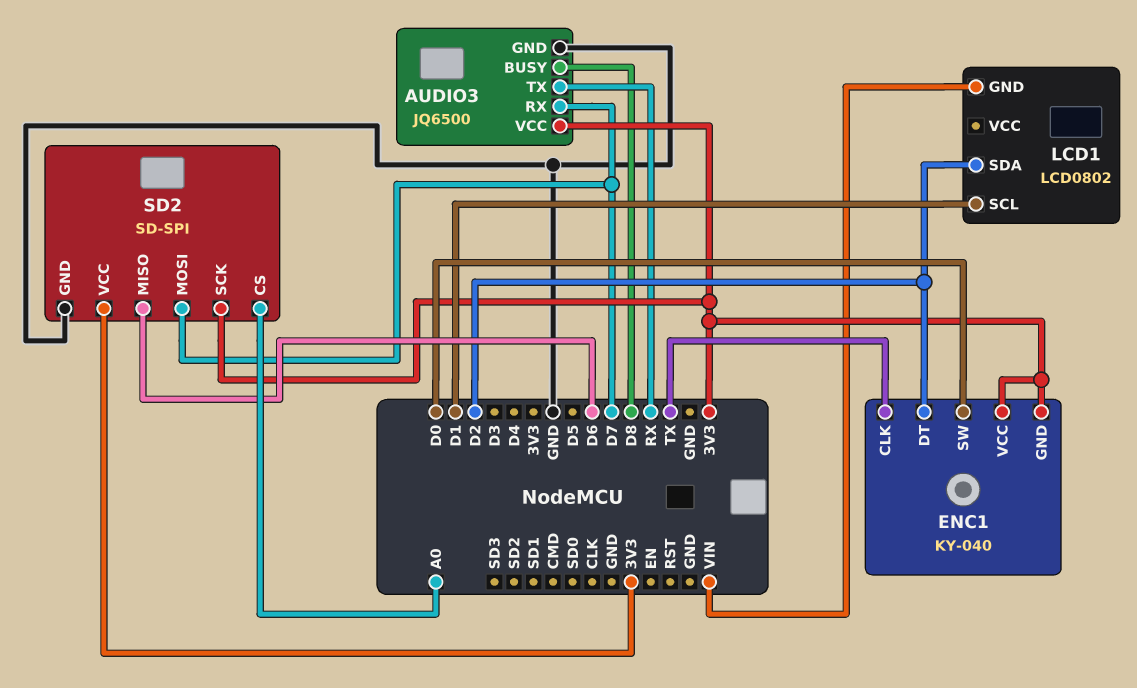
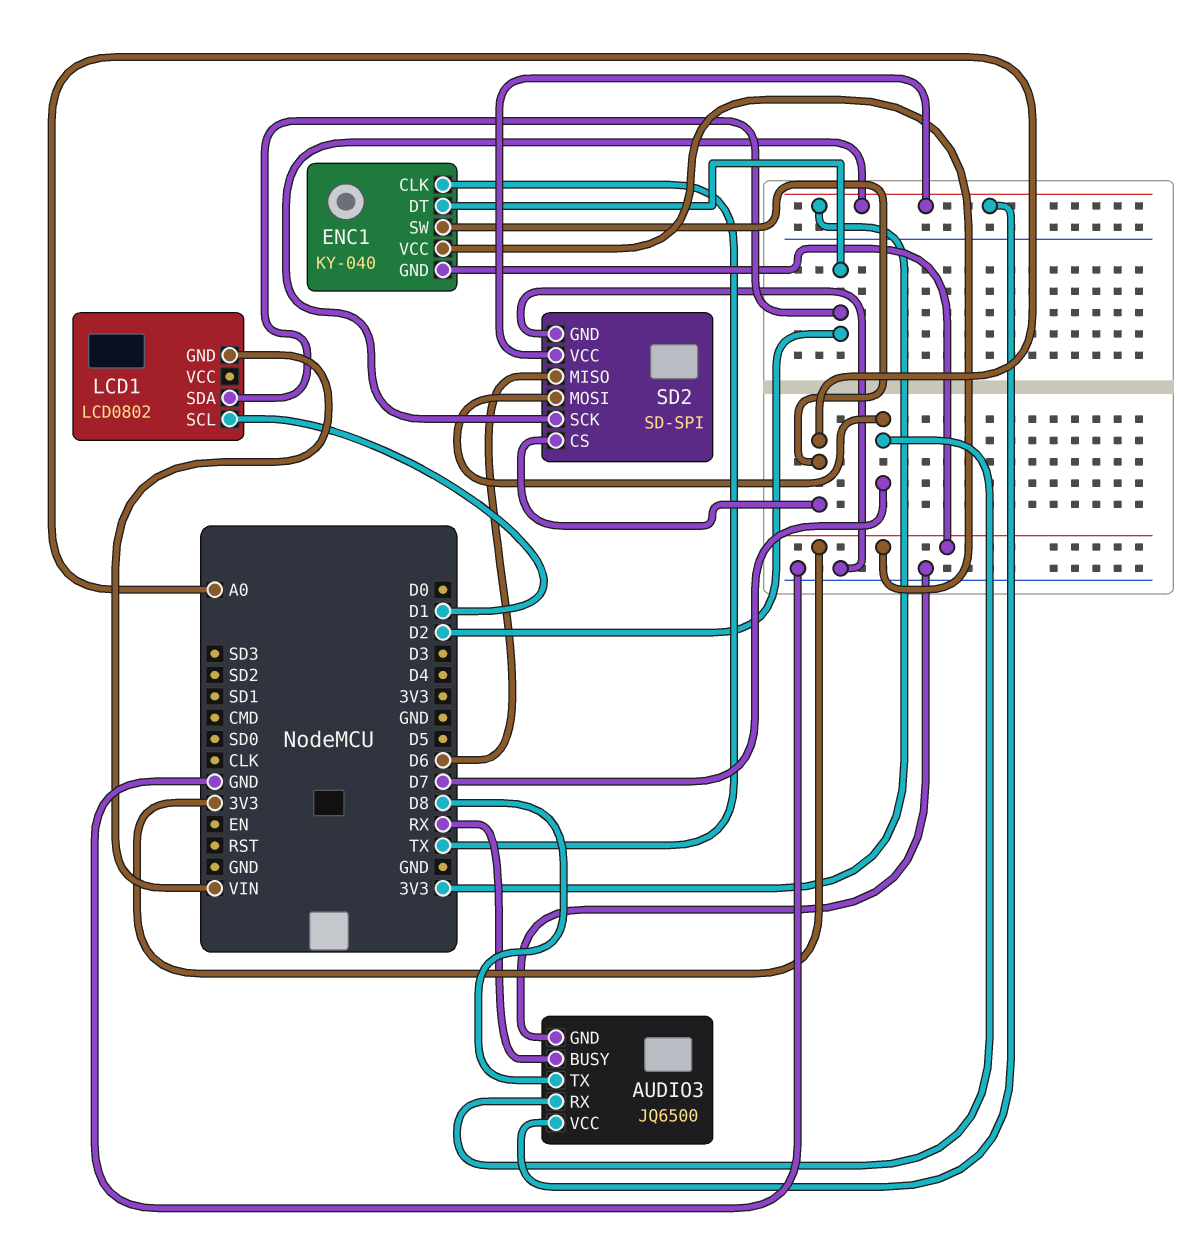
AUDIO3 pin BUSY: D8 -> RX
AUDIO3 pin TX: RX -> D8
ENC1 pin SW: D0 -> A0

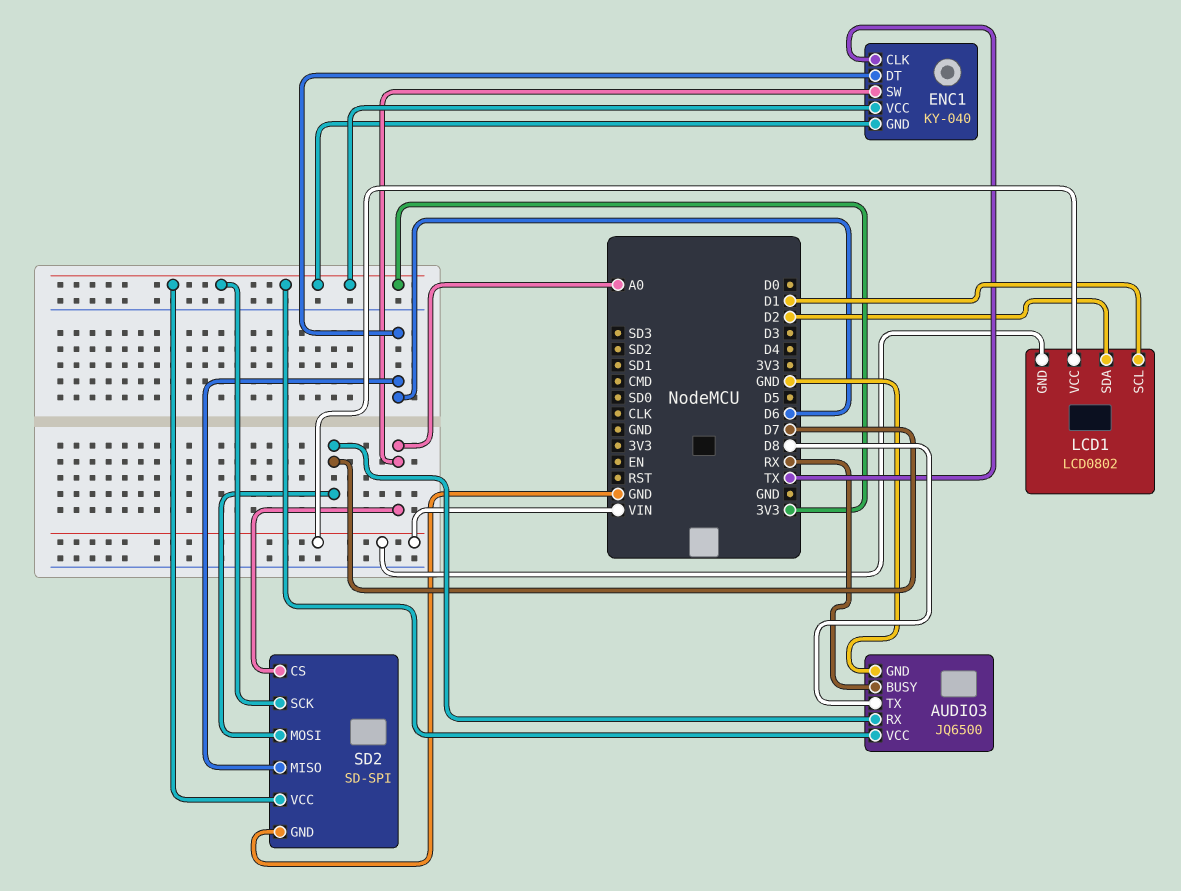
ENC1 pin DT: D2 -> D6
LCD1 pin VCC: none -> VIN

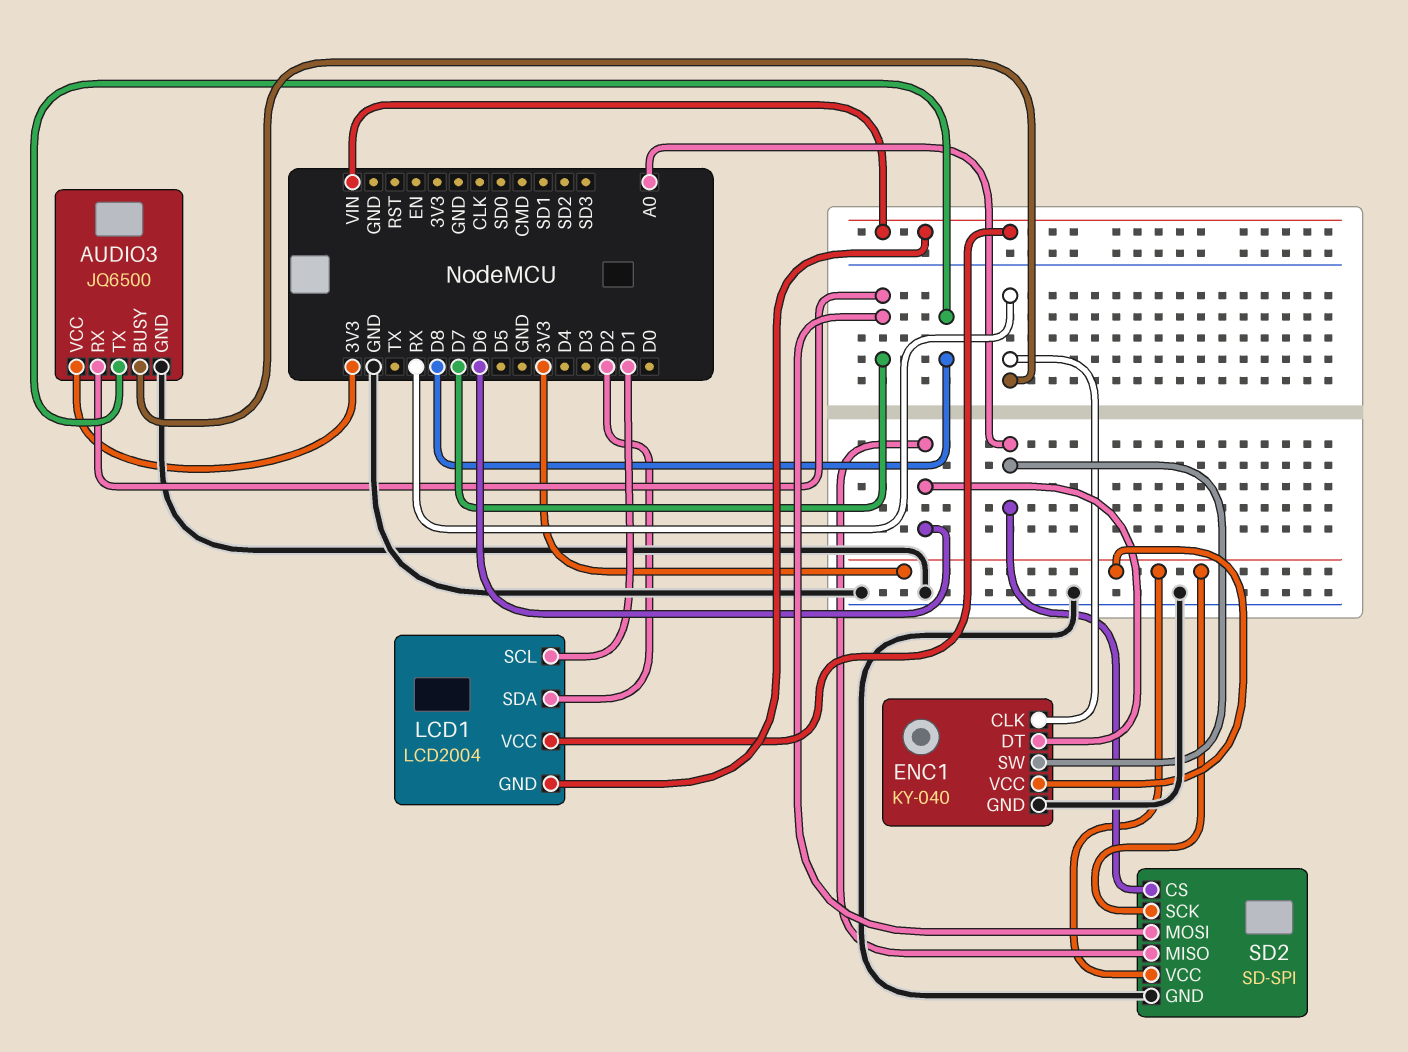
ENC1 pin CLK: TX -> RX
ENC1 pin GND: 3V3 -> GND
LCD1: LCD0802 -> LCD2004

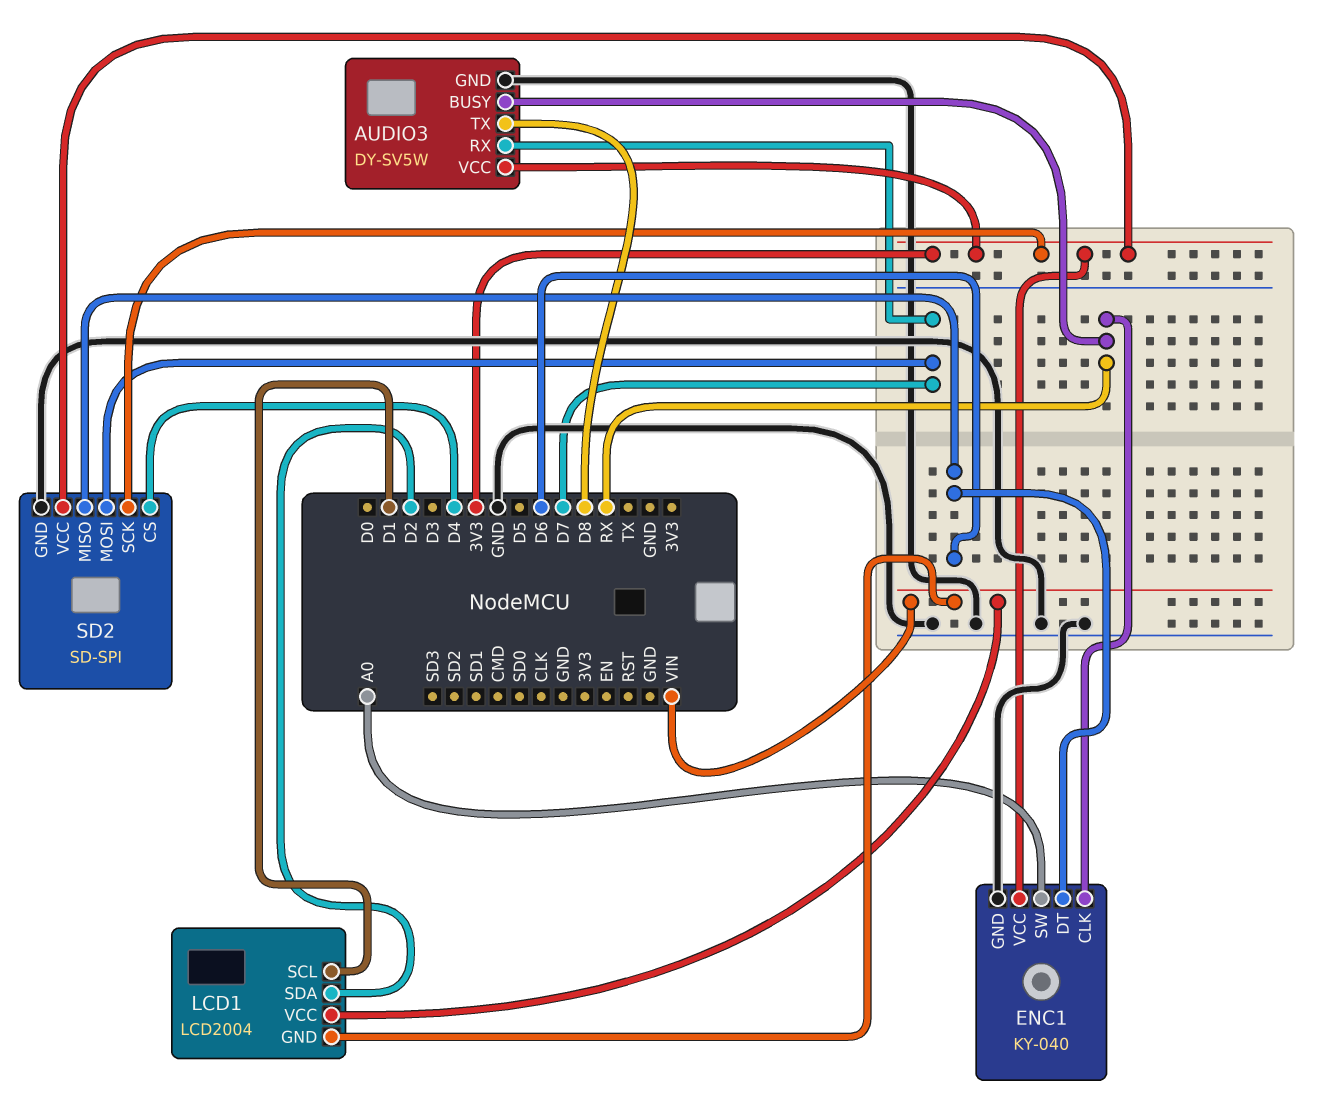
AUDIO3: JQ6500 -> DY-SV5W
SD2 pin CS: A0 -> D4

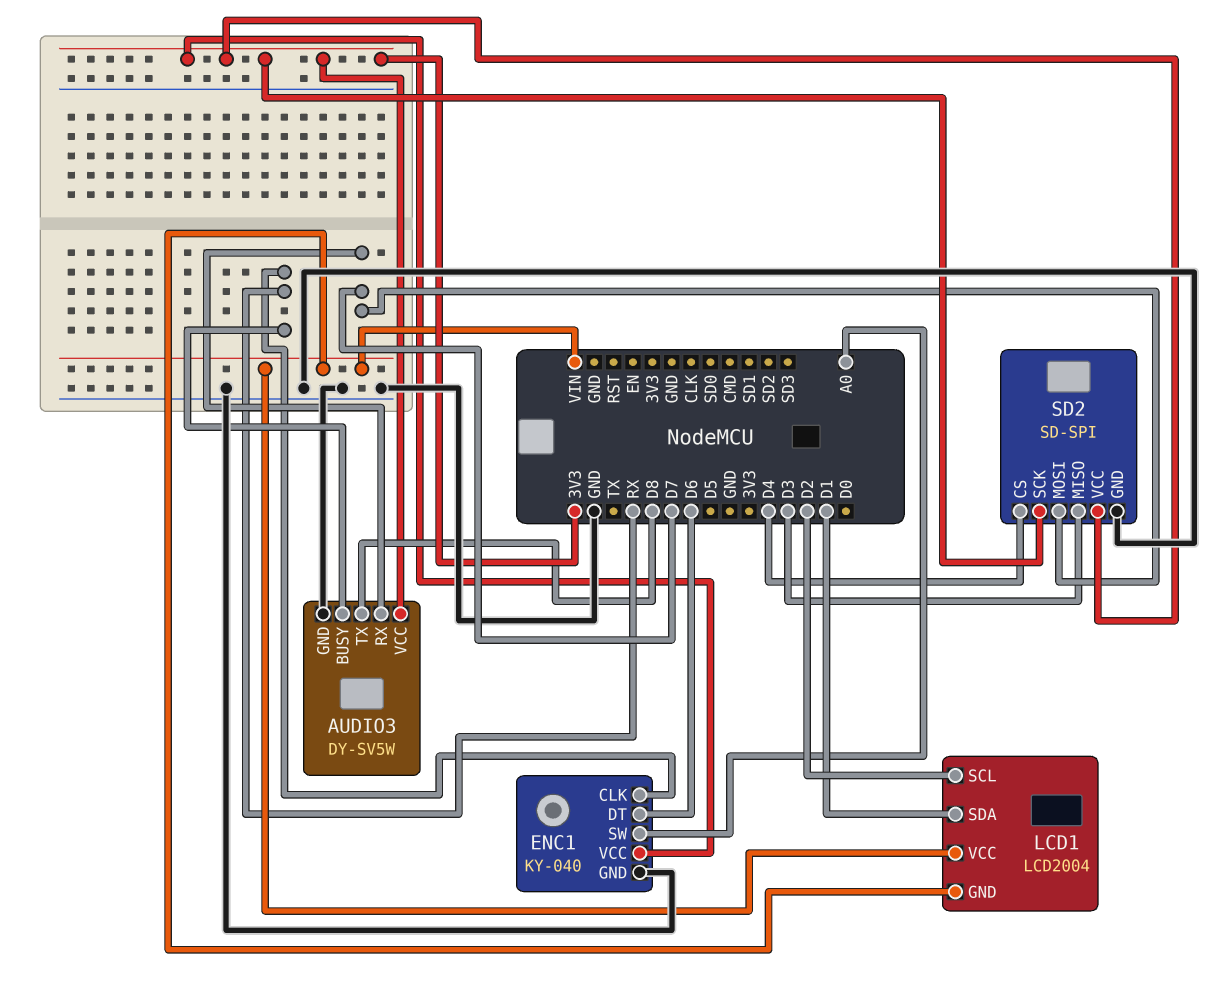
LCD1 pin SCL: D1 -> D2
LCD1 pin SDA: D2 -> D1
SD2 pin MISO: D6 -> D3

